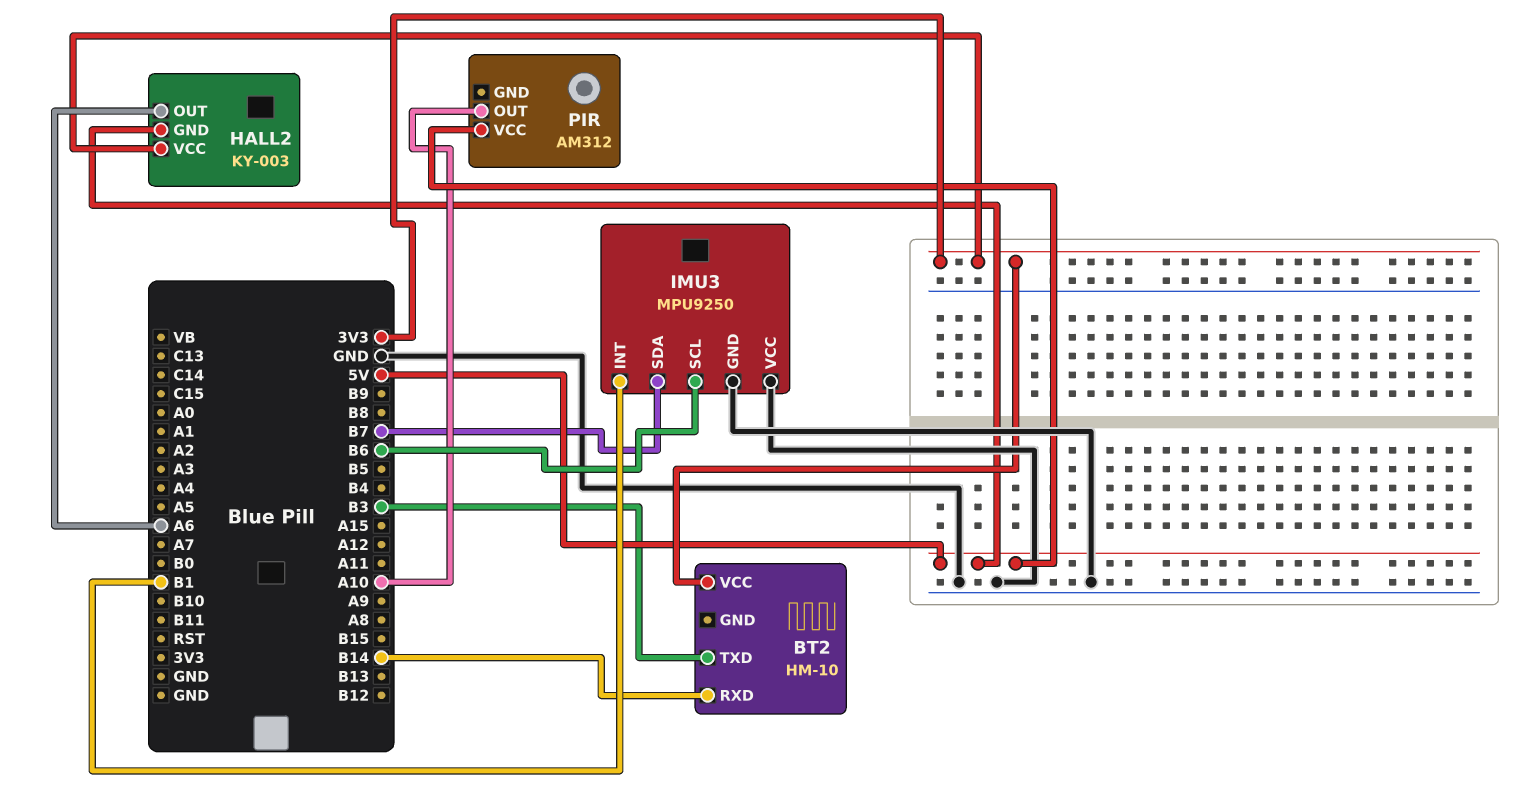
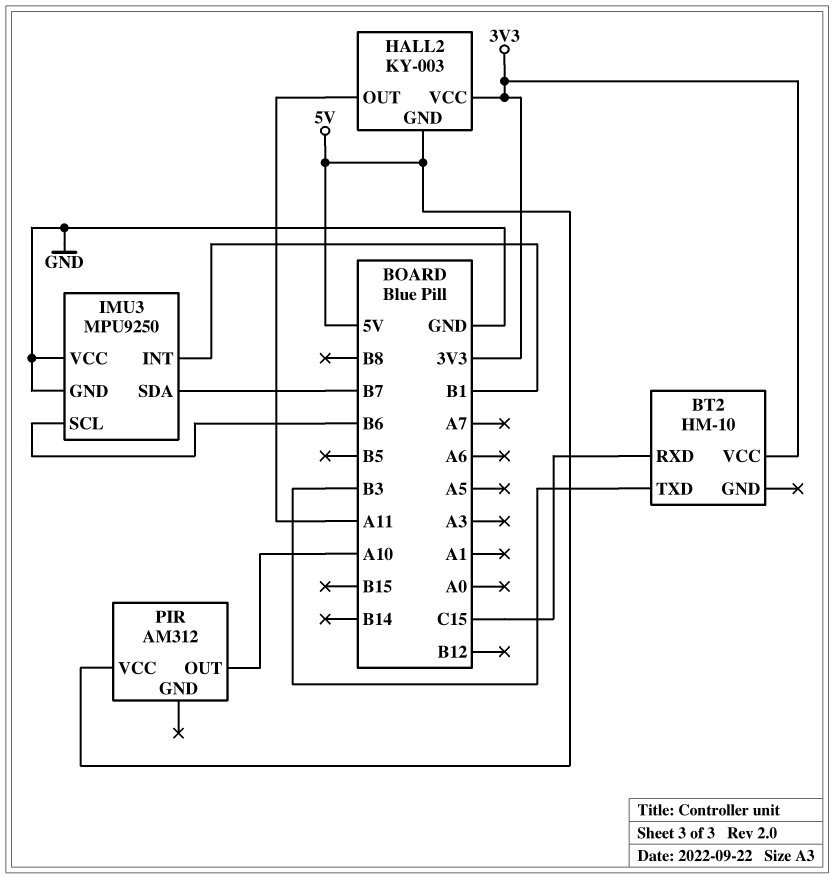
BT2 pin RXD: B14 -> C15
HALL2 pin OUT: A6 -> A11

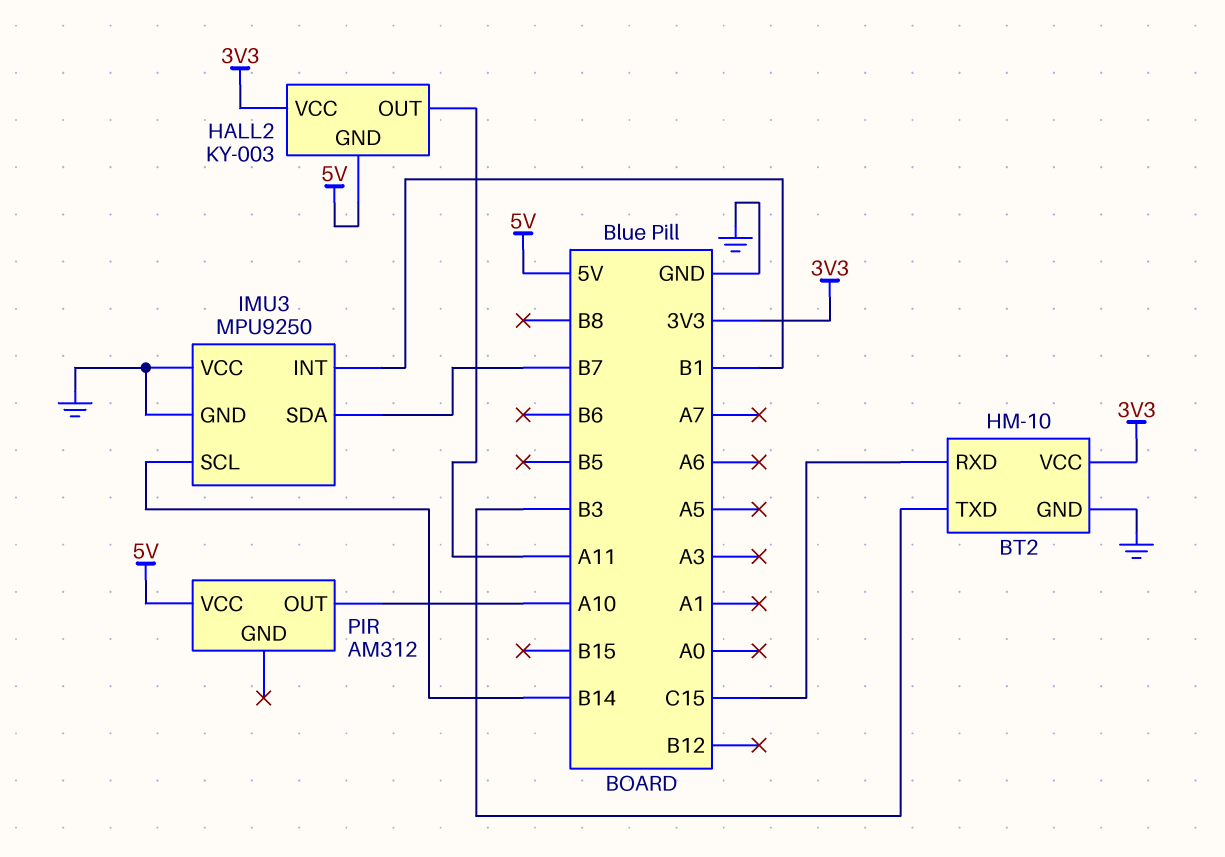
BT2 pin GND: none -> GND
IMU3 pin SCL: B6 -> B14

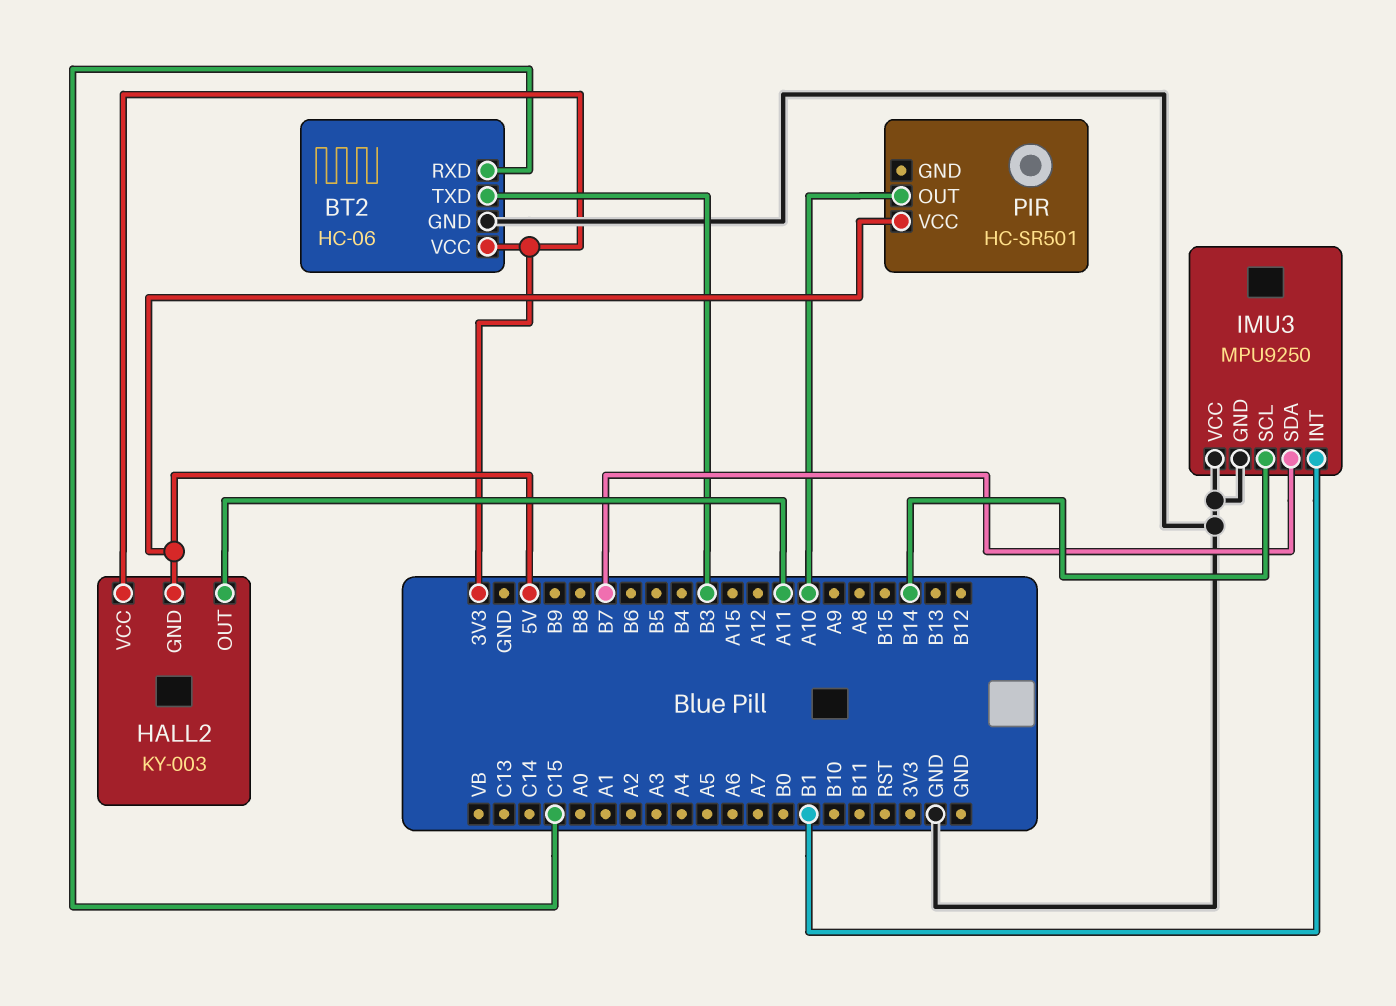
BT2: HM-10 -> HC-06
PIR: AM312 -> HC-SR501

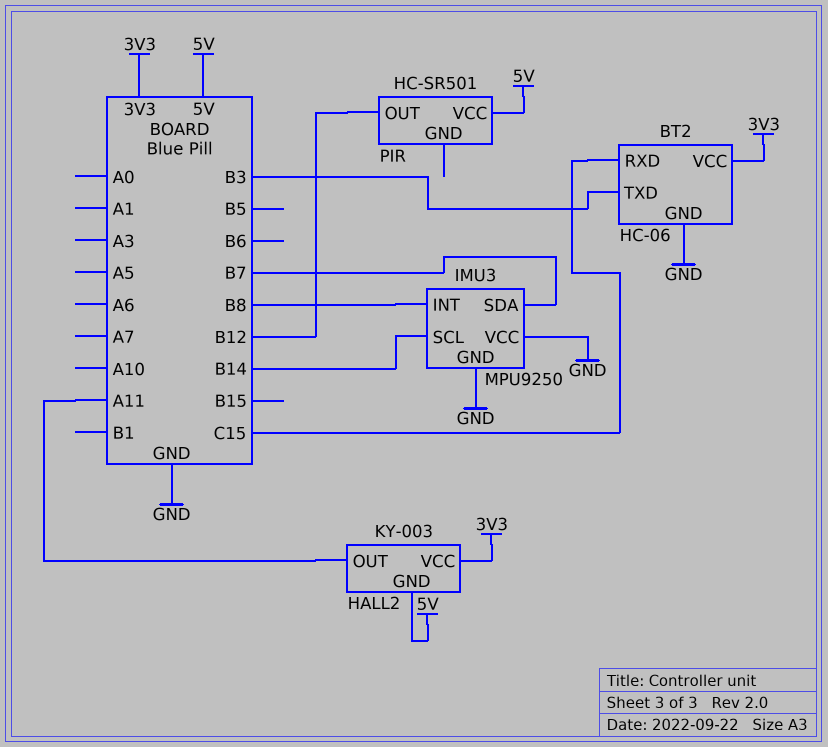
IMU3 pin INT: B1 -> B8
PIR pin OUT: A10 -> B12

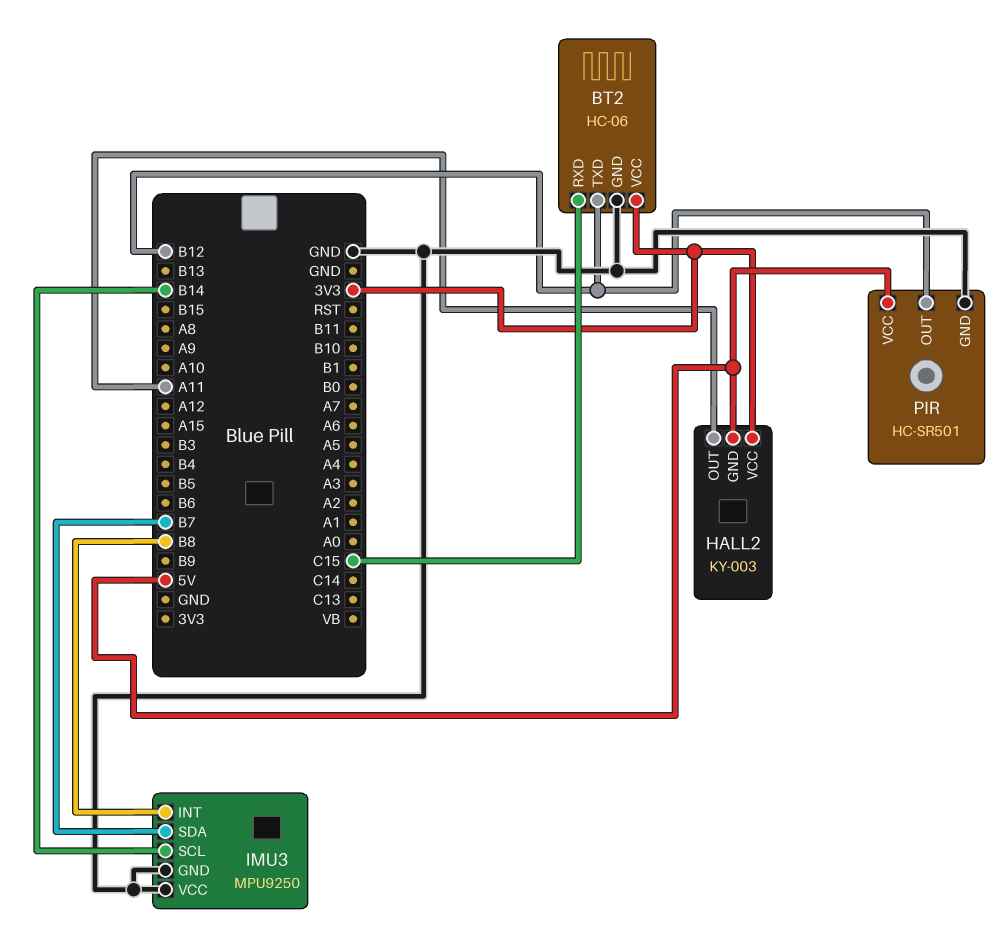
BT2 pin TXD: B3 -> B12
PIR pin GND: none -> GND

